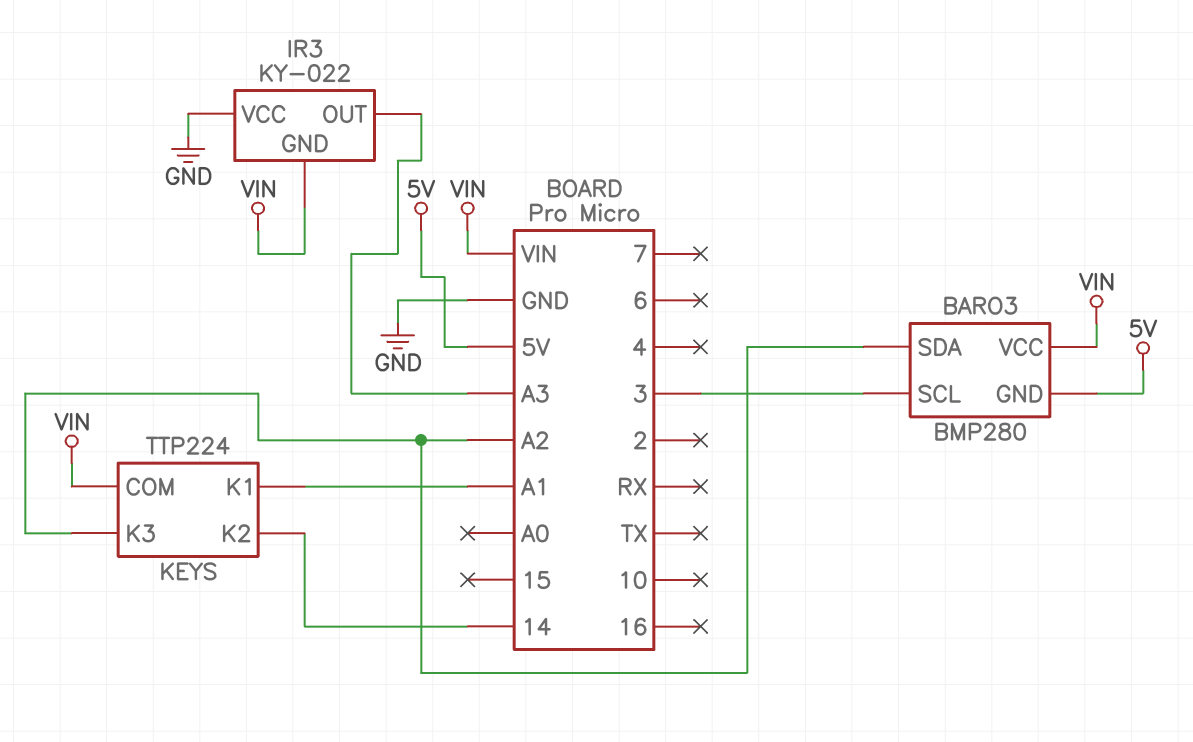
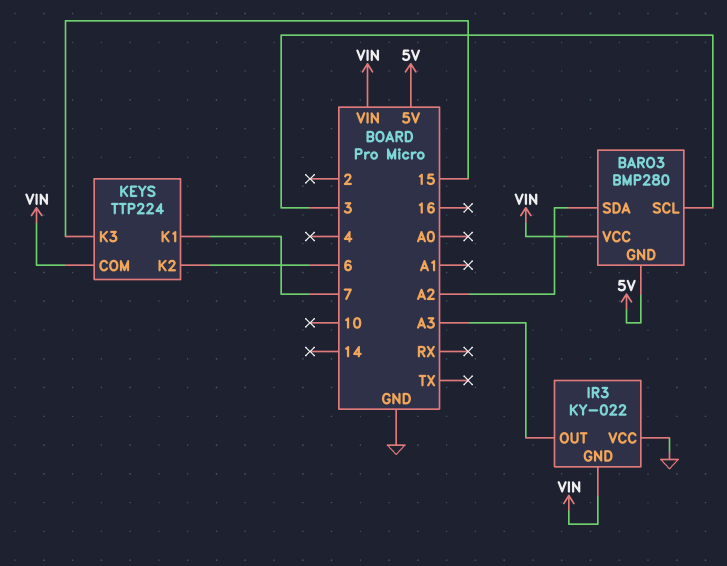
KEYS pin K1: A1 -> 7
KEYS pin K2: 14 -> 6
KEYS pin K3: A2 -> 15

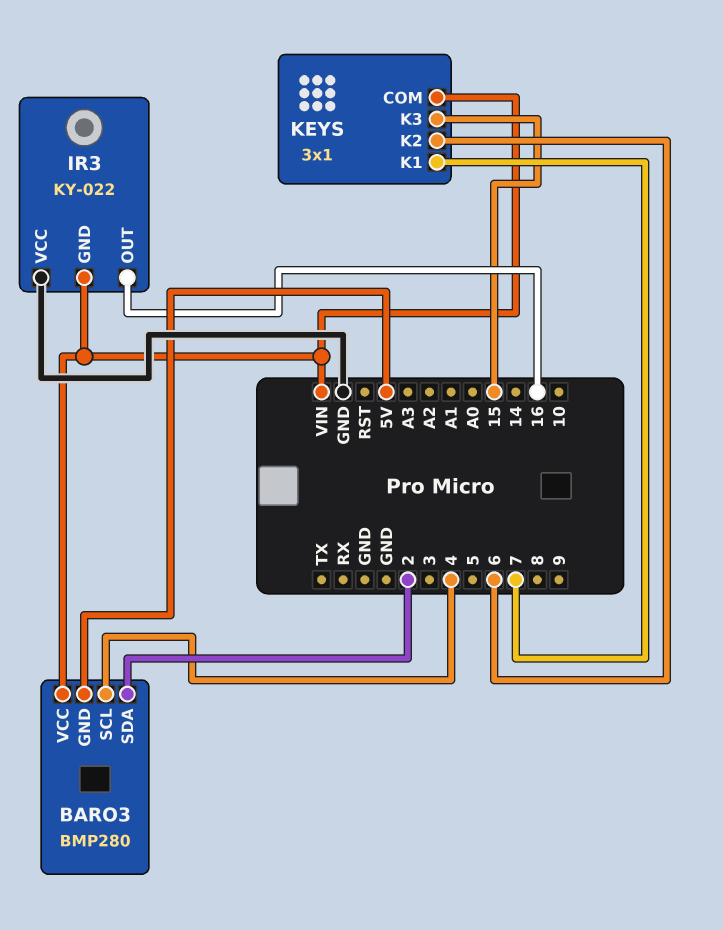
BARO3 pin SCL: 3 -> 4
BARO3 pin SDA: A2 -> 2
IR3 pin OUT: A3 -> 16
KEYS: TTP224 -> 3x1

